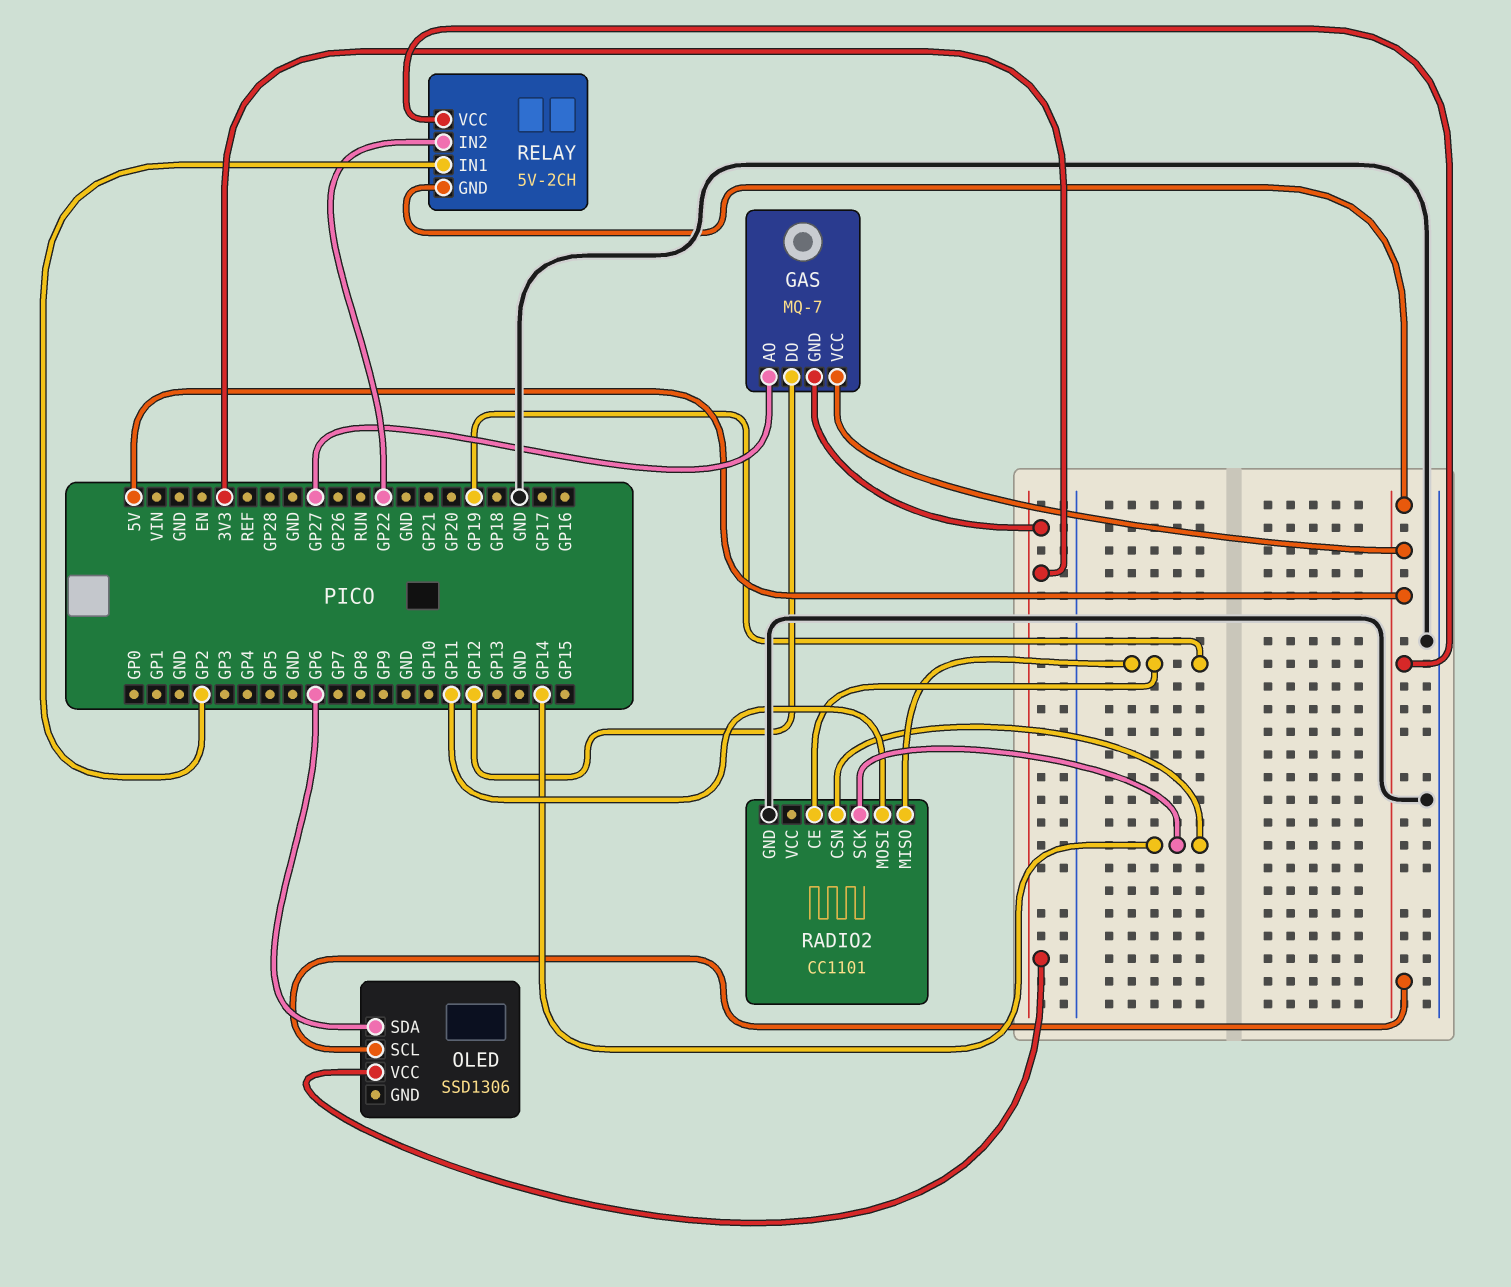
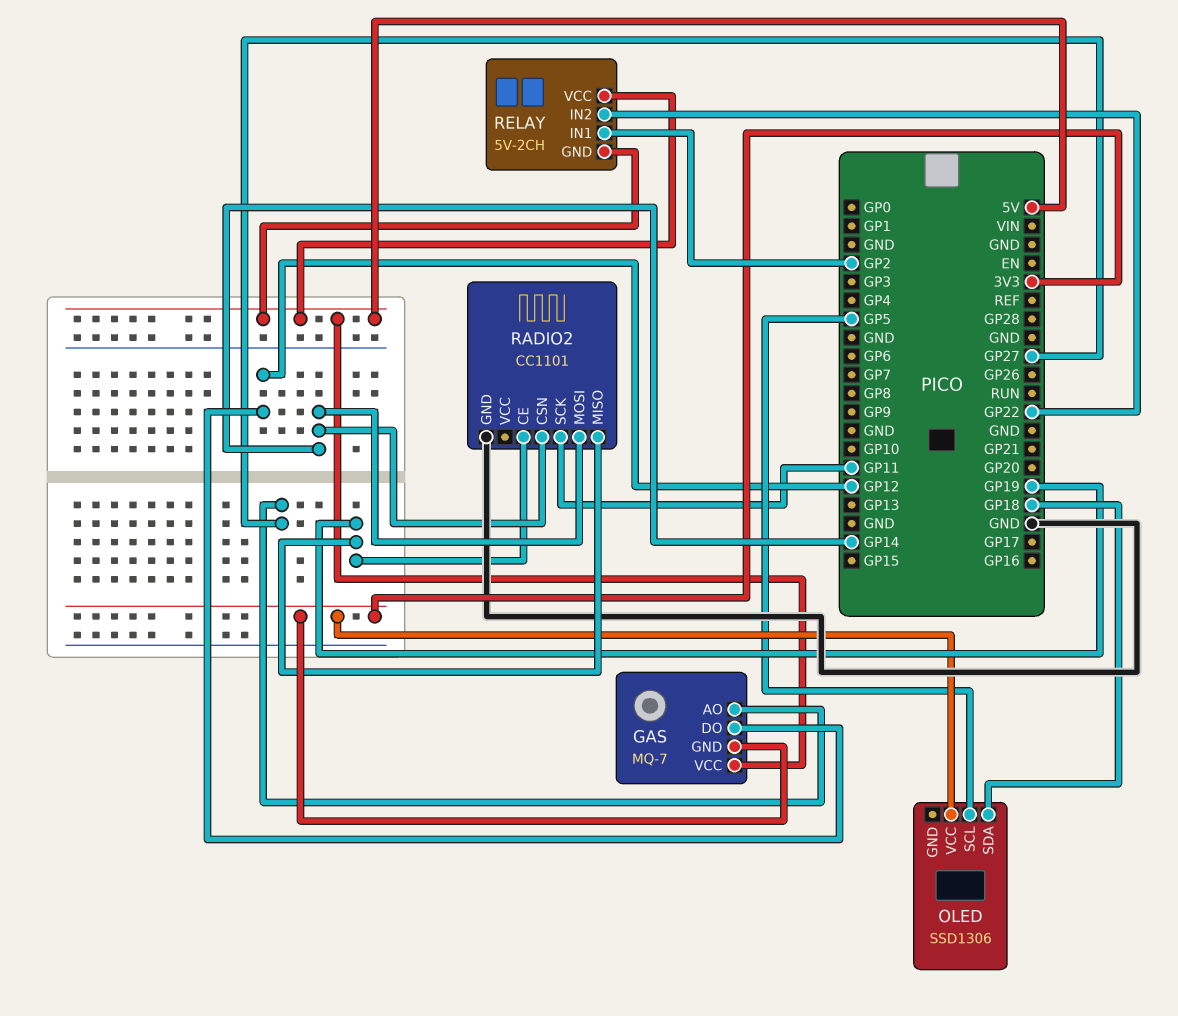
OLED pin SCL: 5V -> GP5
OLED pin SDA: GP6 -> GP18
RADIO2 pin MOSI: GP11 -> GP14
RADIO2 pin SCK: GP14 -> GP11

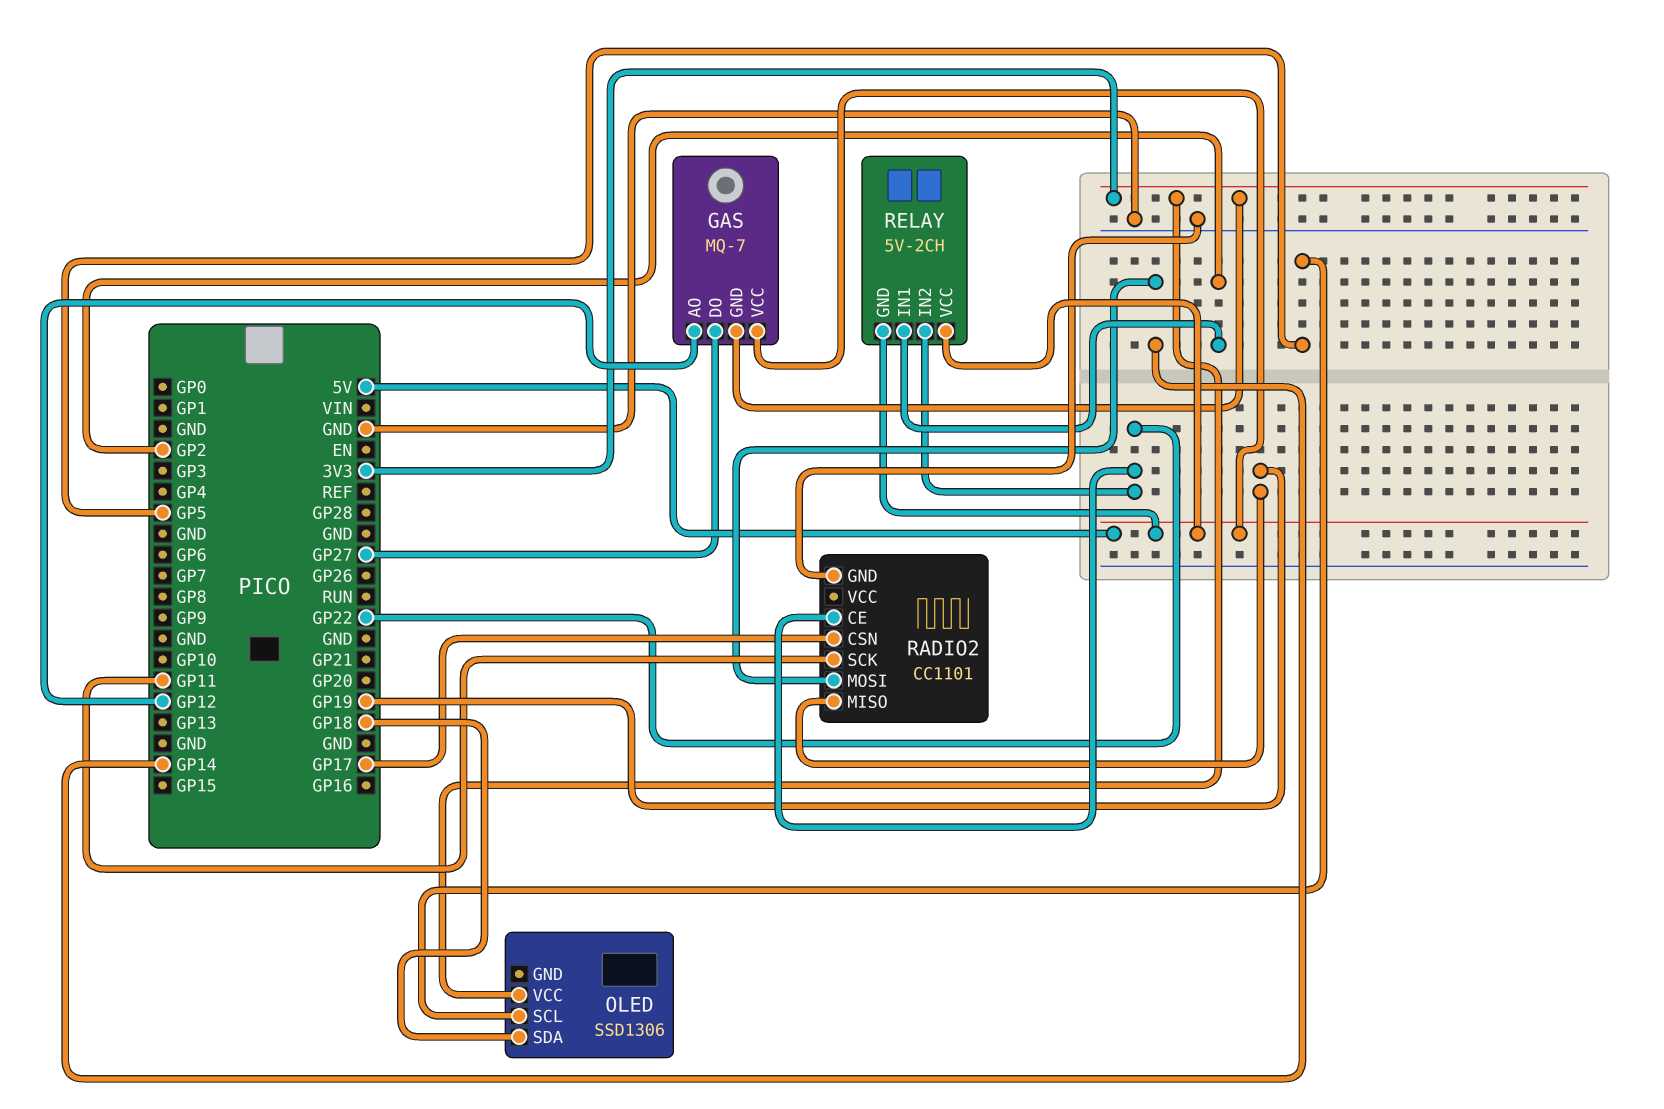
GAS pin AO: GP27 -> GP12
GAS pin DO: GP12 -> GP27
RADIO2 pin CE: GP19 -> GP22
RADIO2 pin CSN: GP14 -> GP17

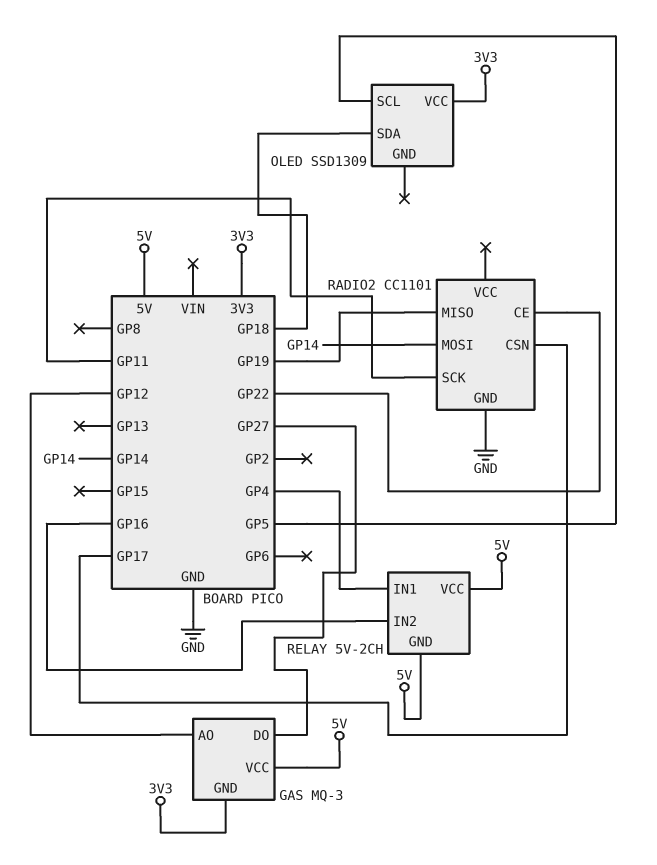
GAS: MQ-7 -> MQ-3
OLED: SSD1306 -> SSD1309
RELAY pin IN1: GP2 -> GP4
RELAY pin IN2: GP22 -> GP16

